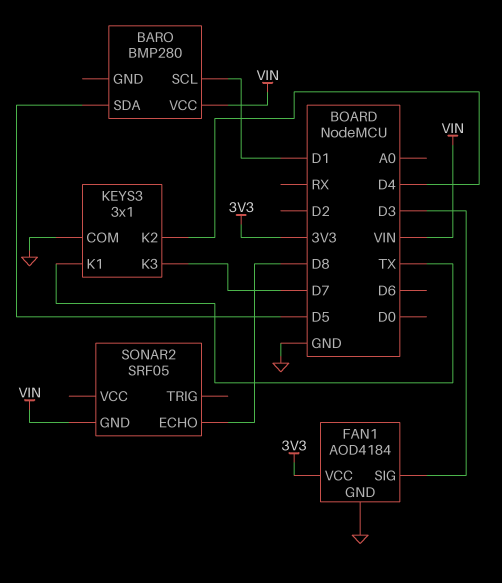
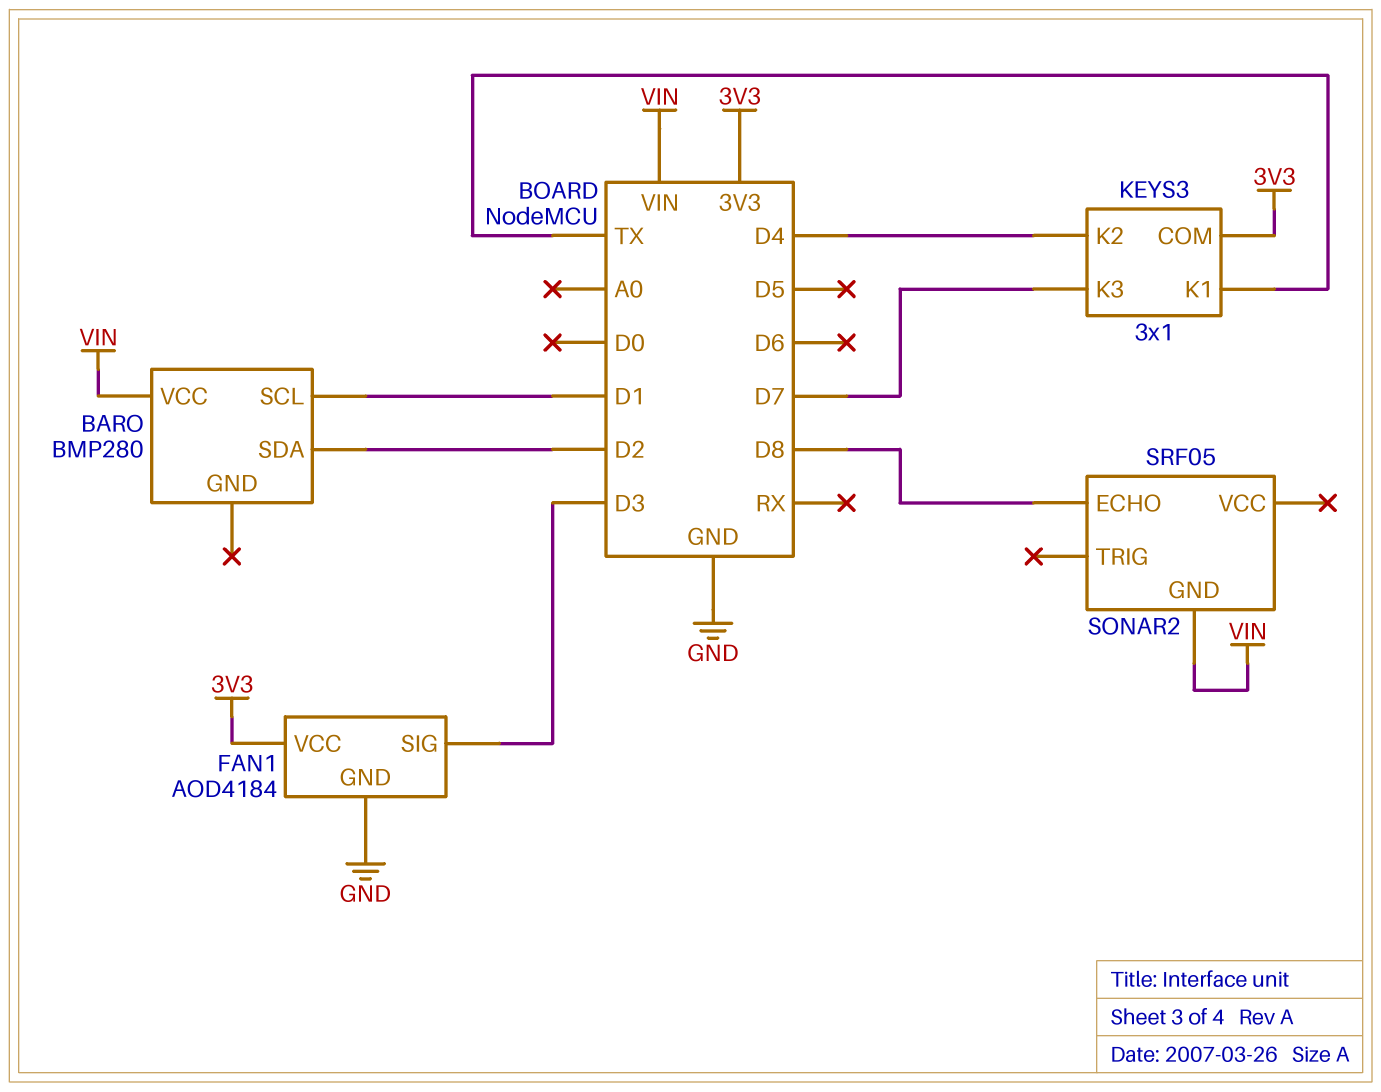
BARO pin SDA: D5 -> D2
KEYS3 pin COM: GND -> 3V3

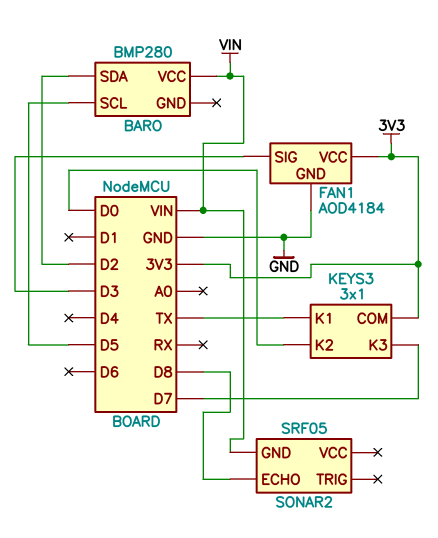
BARO pin SCL: D1 -> D5
KEYS3 pin K2: D4 -> D0

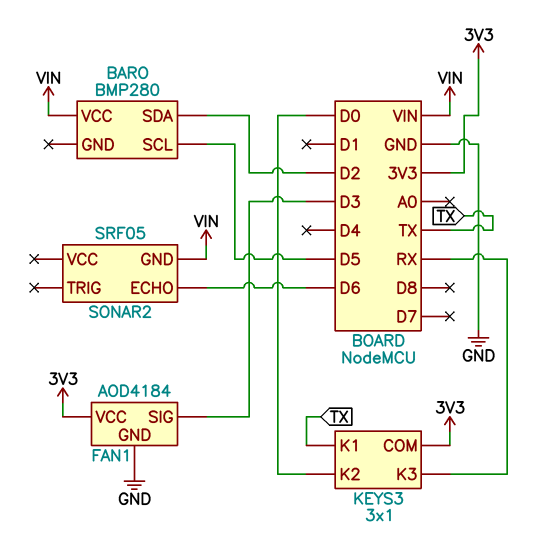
KEYS3 pin K3: D7 -> RX
SONAR2 pin ECHO: D8 -> D6

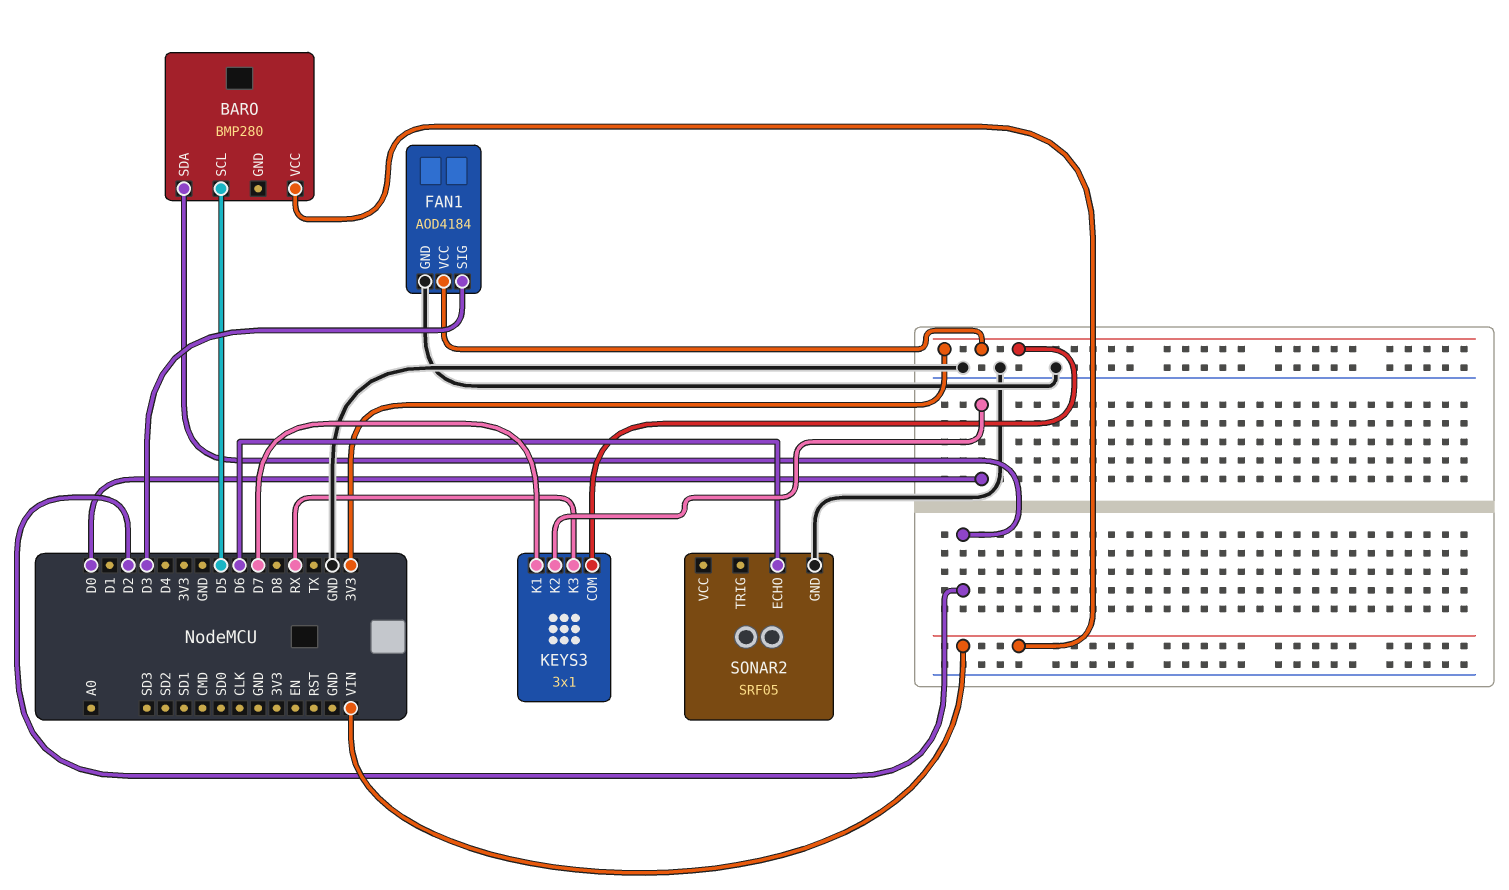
KEYS3 pin K1: TX -> D7
SONAR2 pin GND: VIN -> GND

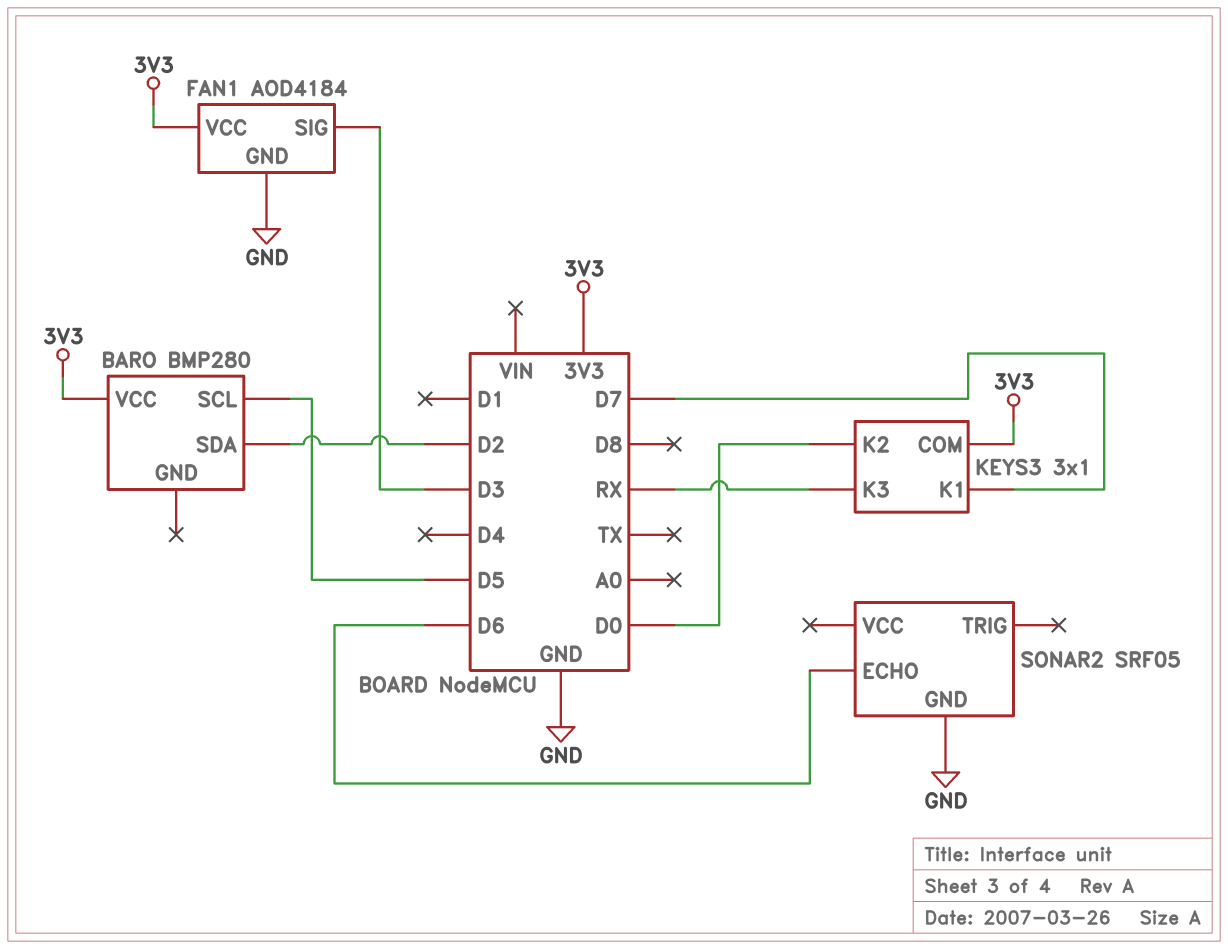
BARO pin VCC: VIN -> 3V3

